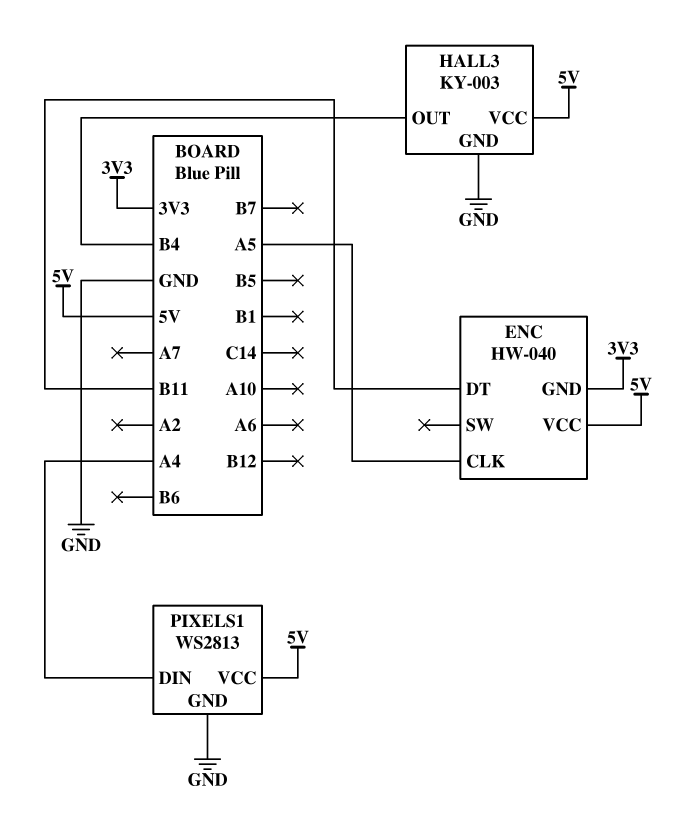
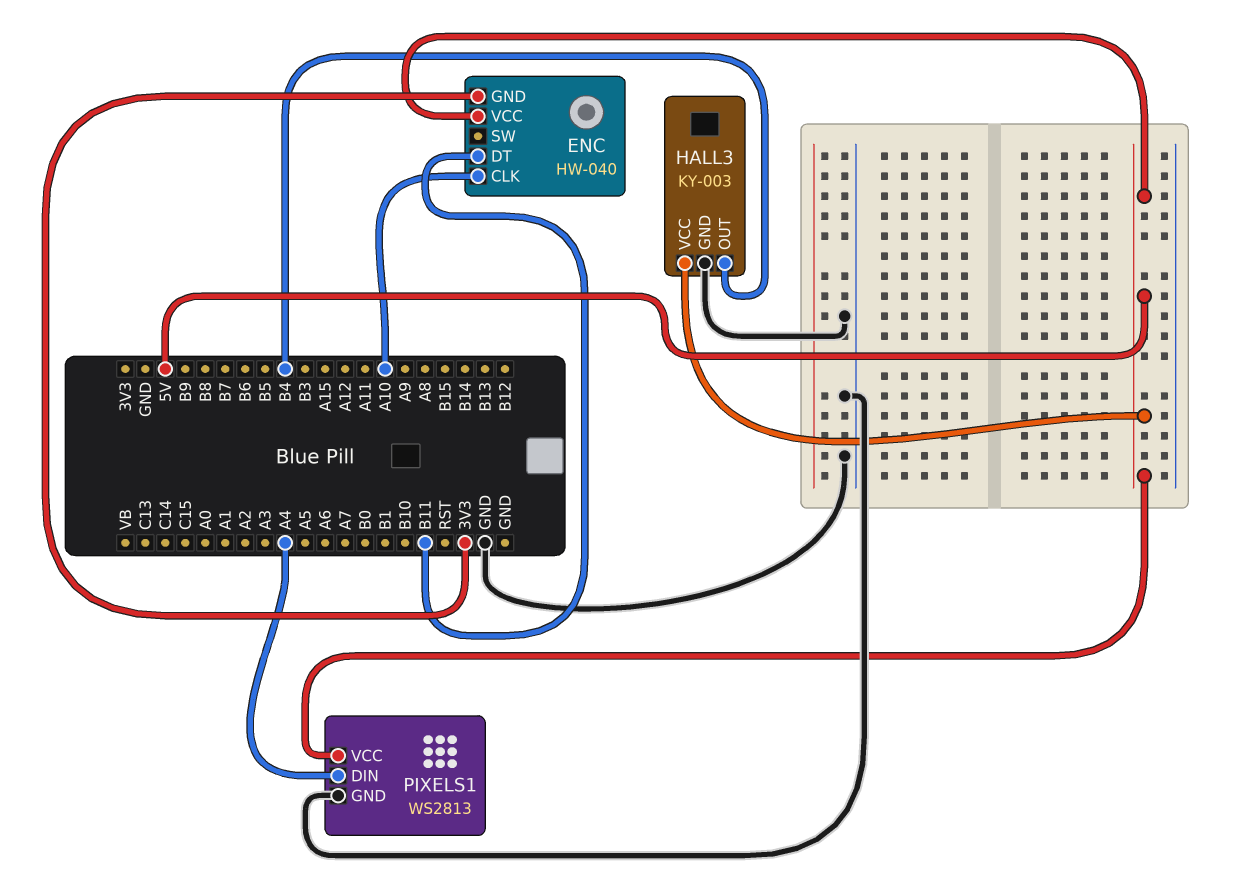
ENC pin CLK: A5 -> A10

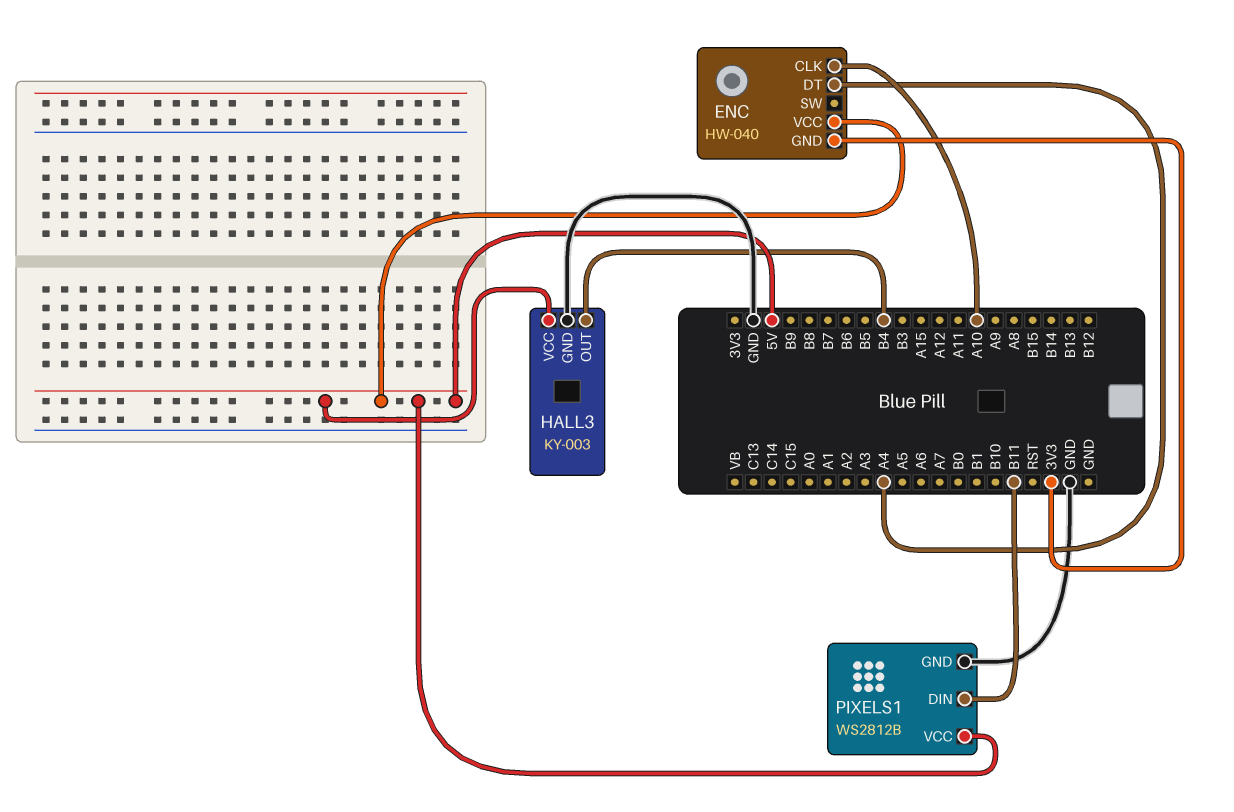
ENC pin DT: B11 -> A4
PIXELS1: WS2813 -> WS2812B
PIXELS1 pin DIN: A4 -> B11

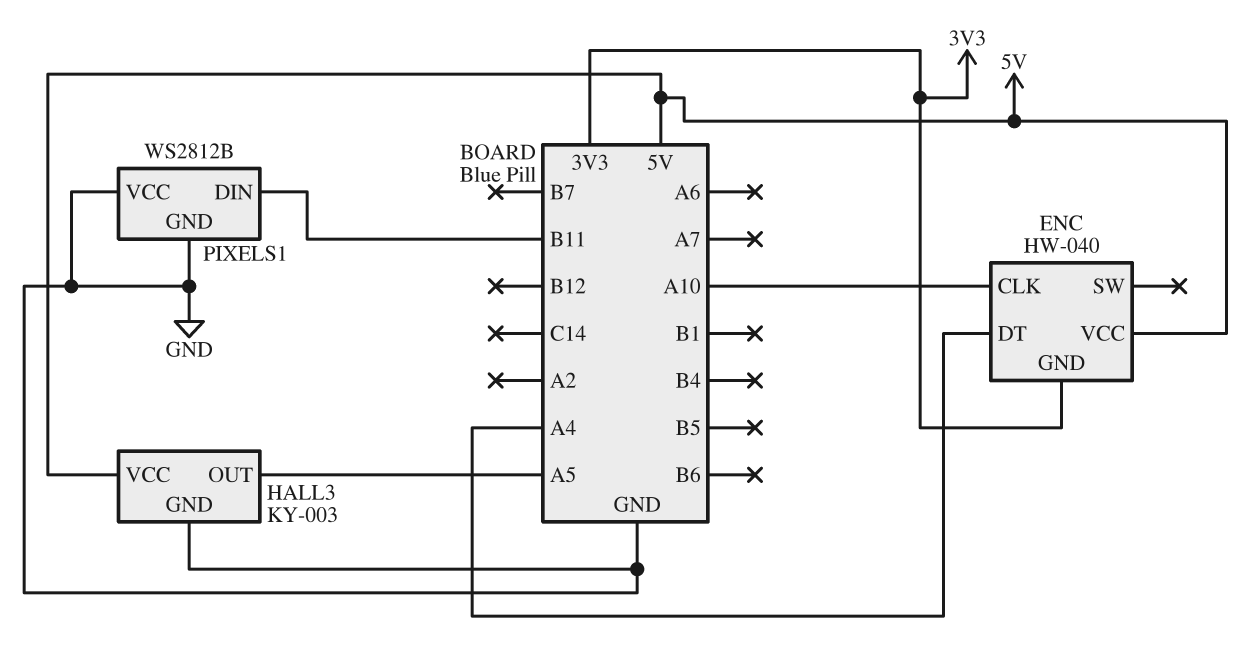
HALL3 pin OUT: B4 -> A5
PIXELS1 pin VCC: 5V -> GND

